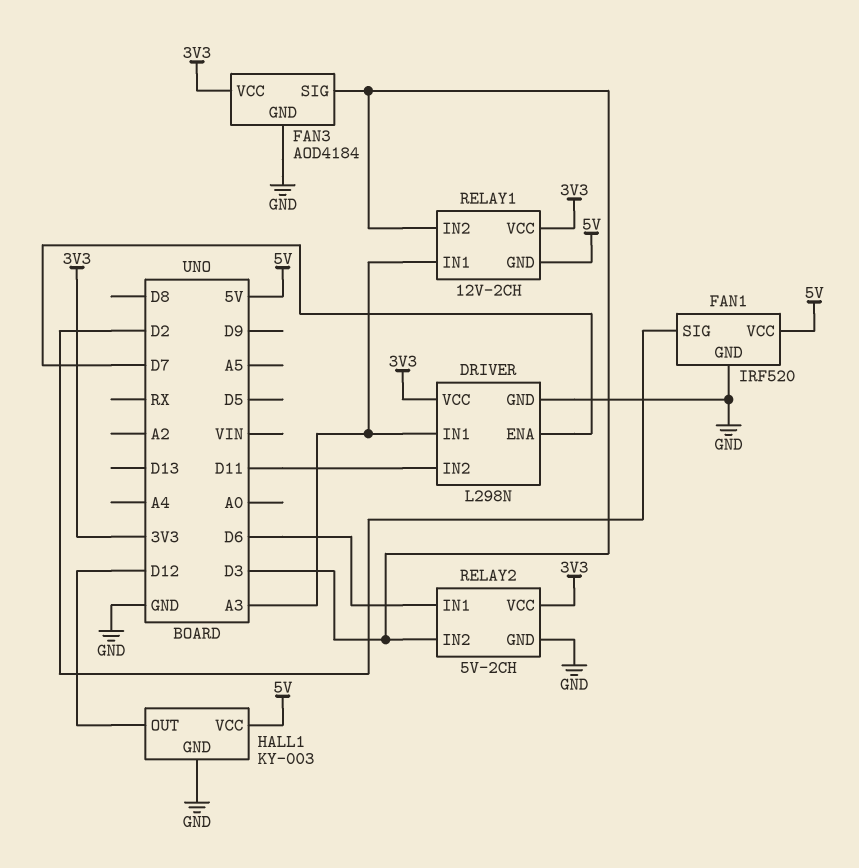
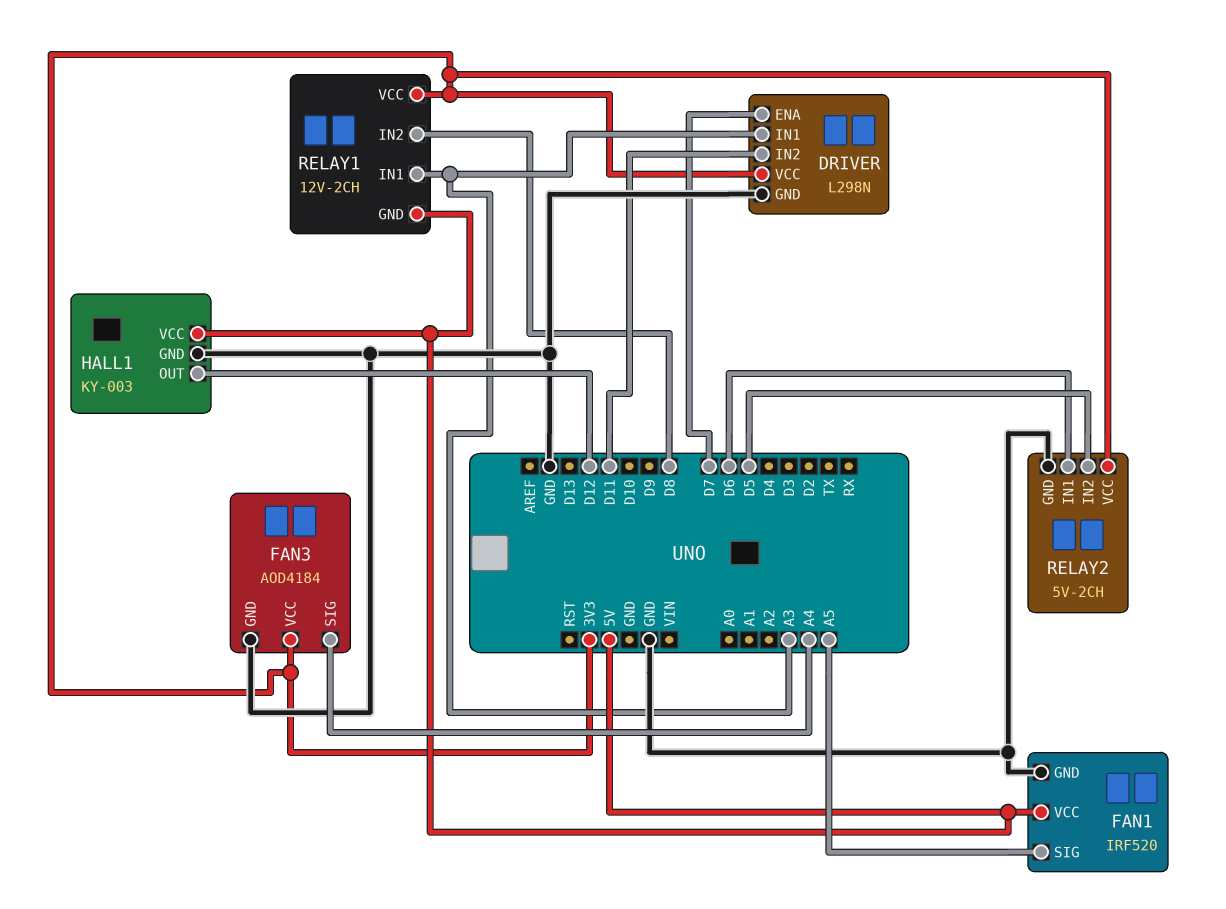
FAN1 pin SIG: D2 -> A5
FAN3 pin SIG: D3 -> A4
RELAY1 pin IN2: D3 -> D8
RELAY2 pin IN2: D3 -> D5

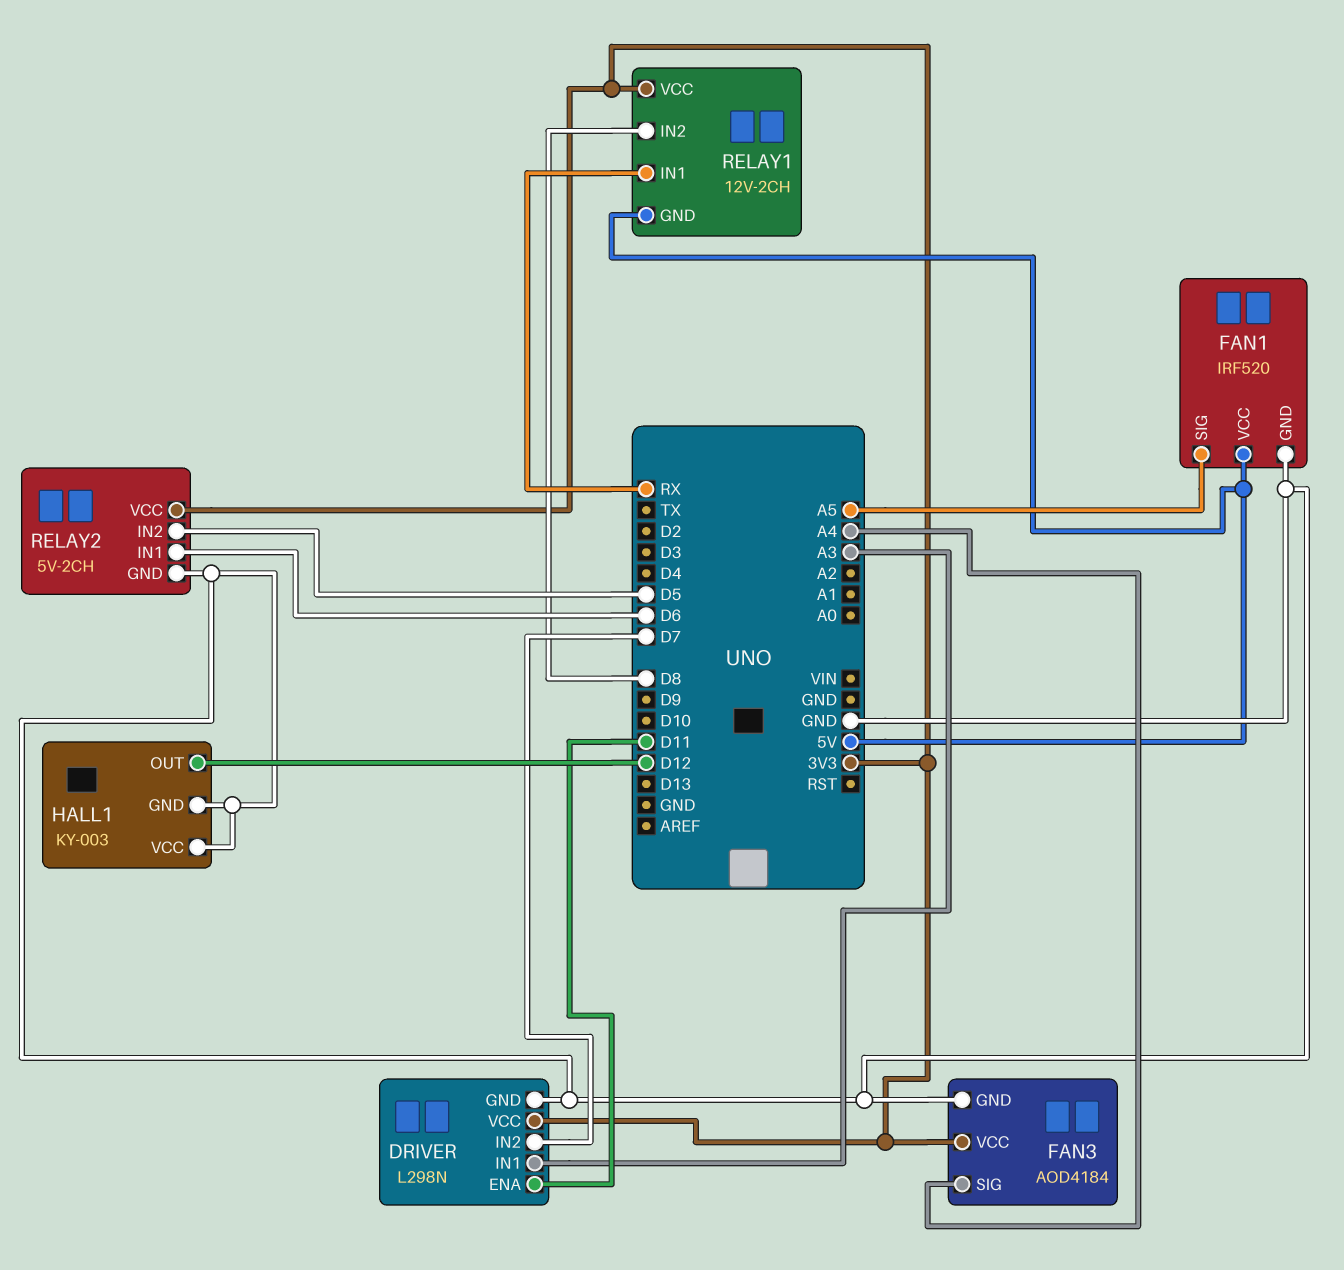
DRIVER pin ENA: D7 -> D11
DRIVER pin IN2: D11 -> D7
HALL1 pin VCC: 5V -> GND
RELAY1 pin IN1: A3 -> RX

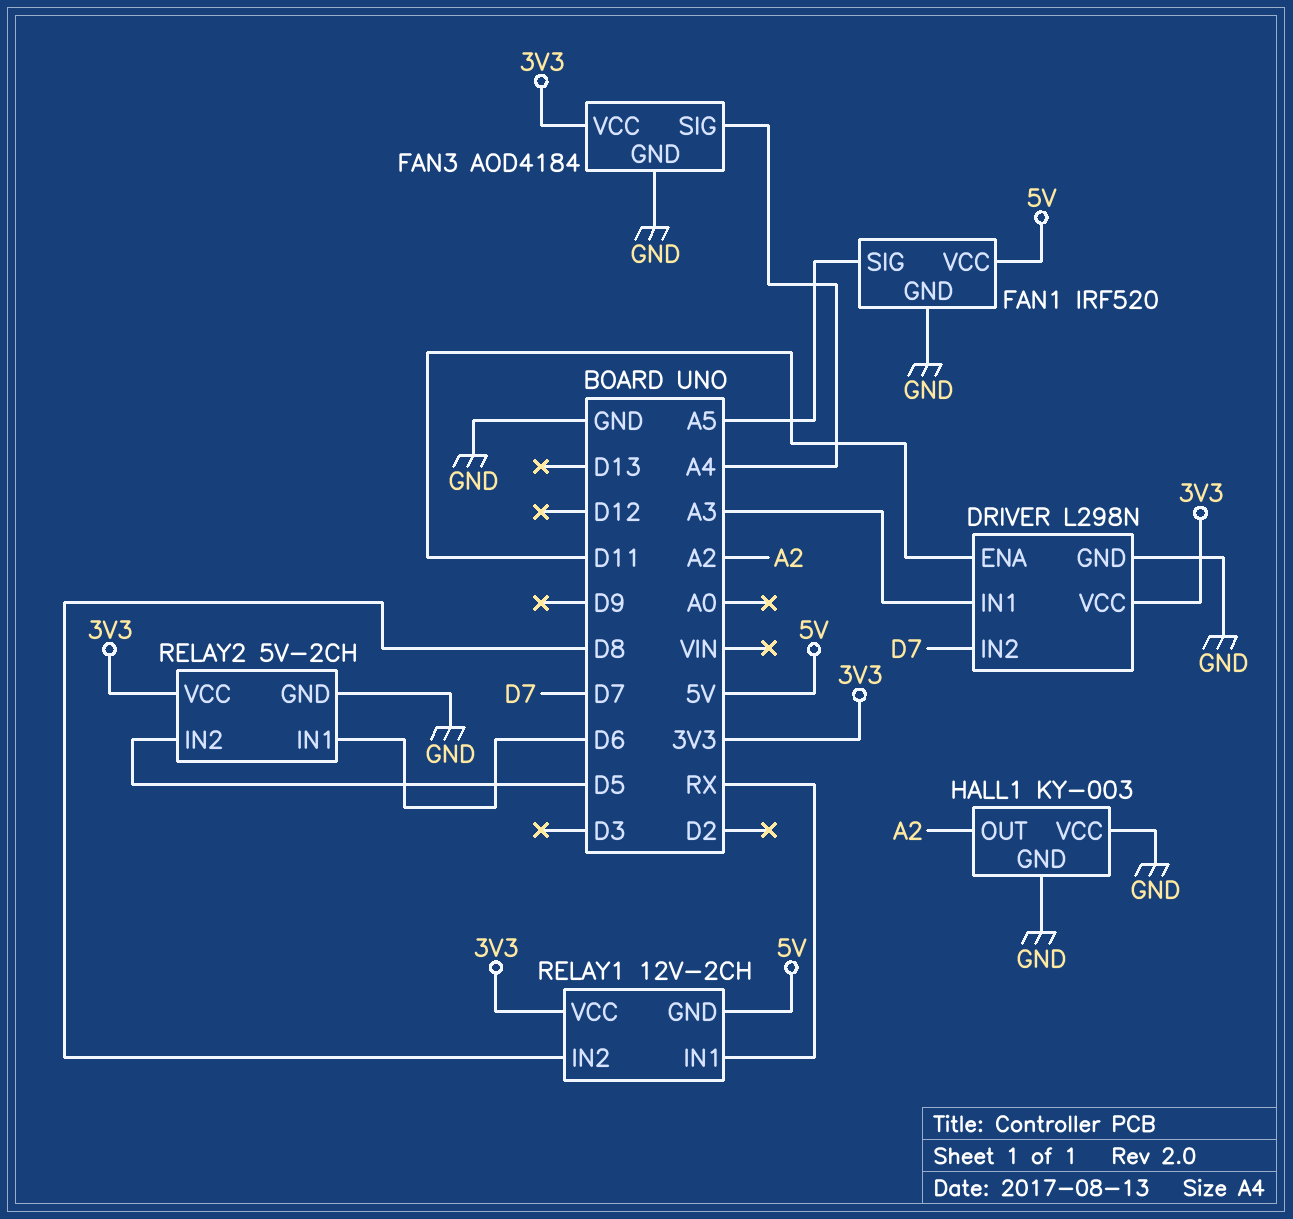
HALL1 pin OUT: D12 -> A2

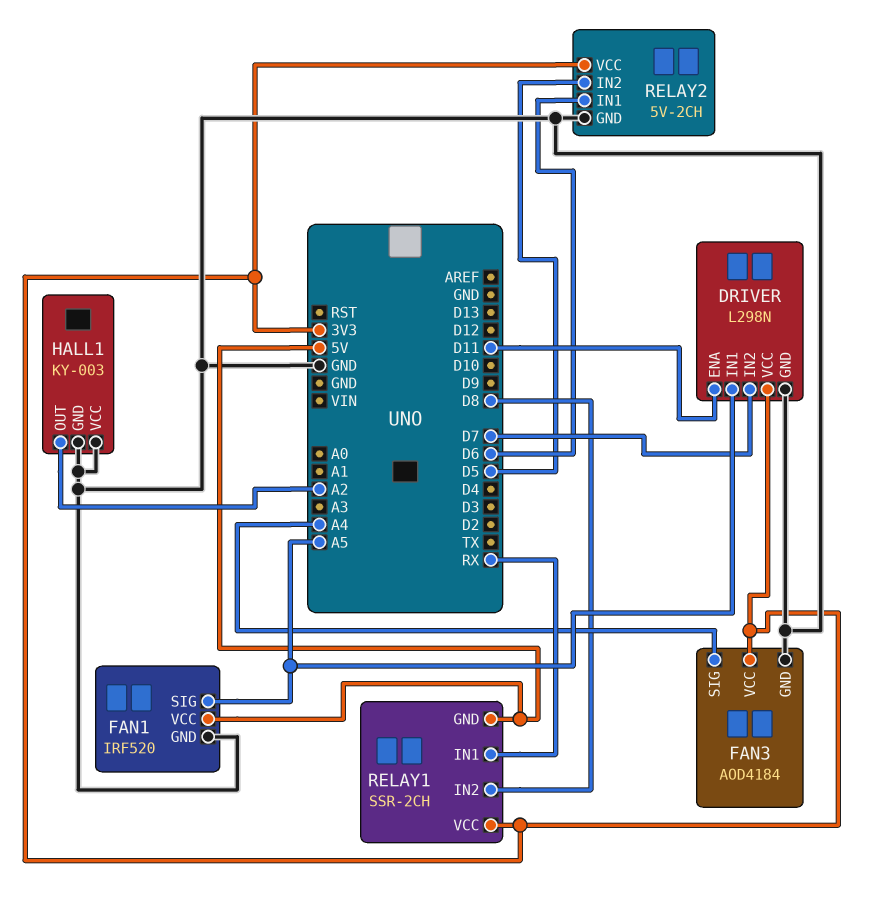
DRIVER pin IN1: A3 -> A5
RELAY1: 12V-2CH -> SSR-2CH

